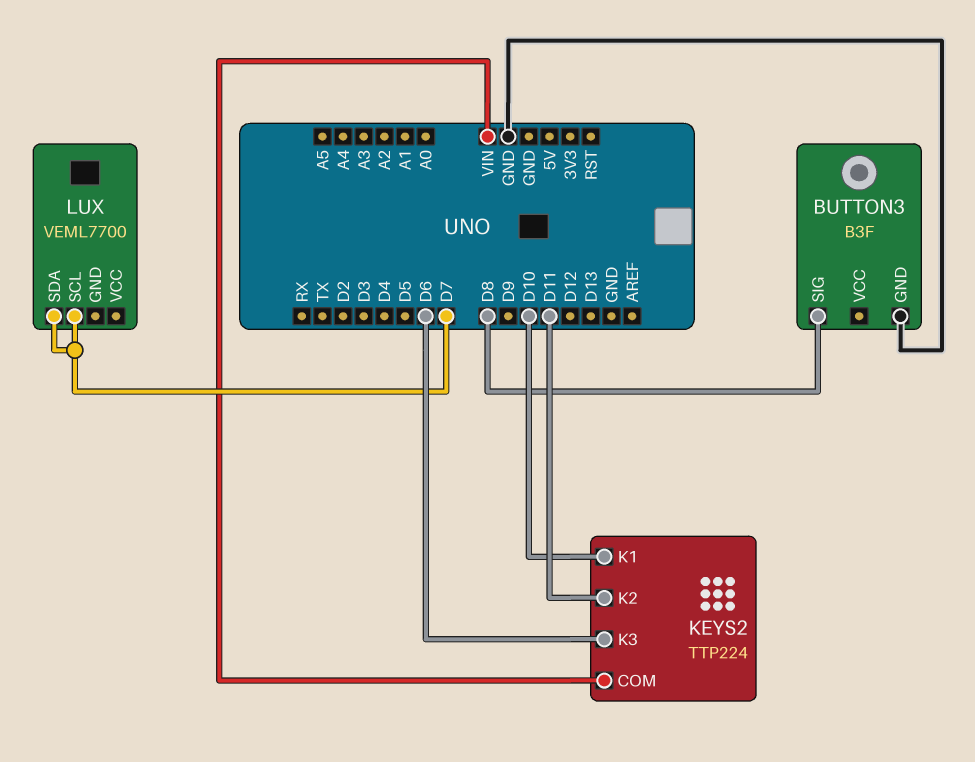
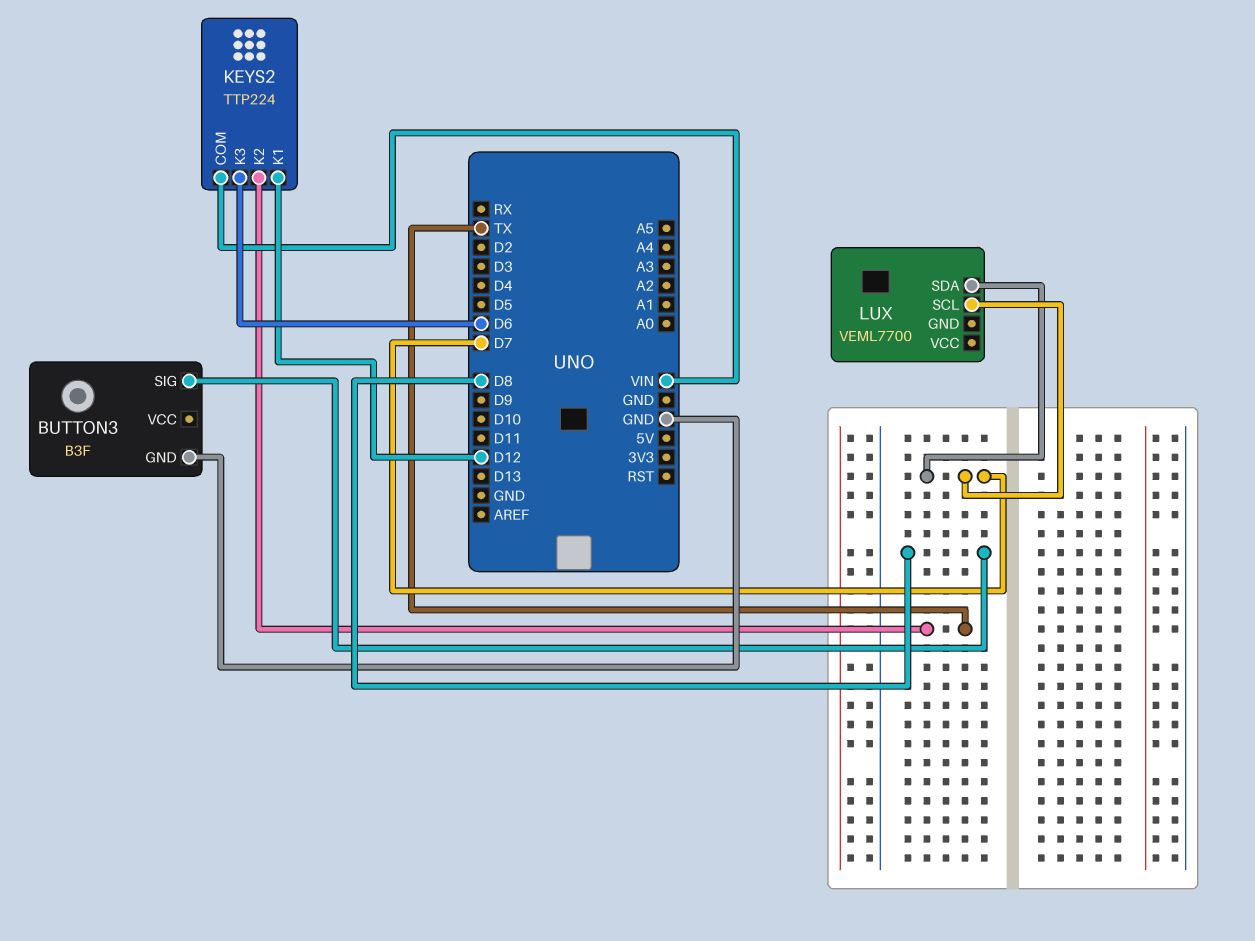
KEYS2 pin K1: D10 -> D12
KEYS2 pin K2: D11 -> TX

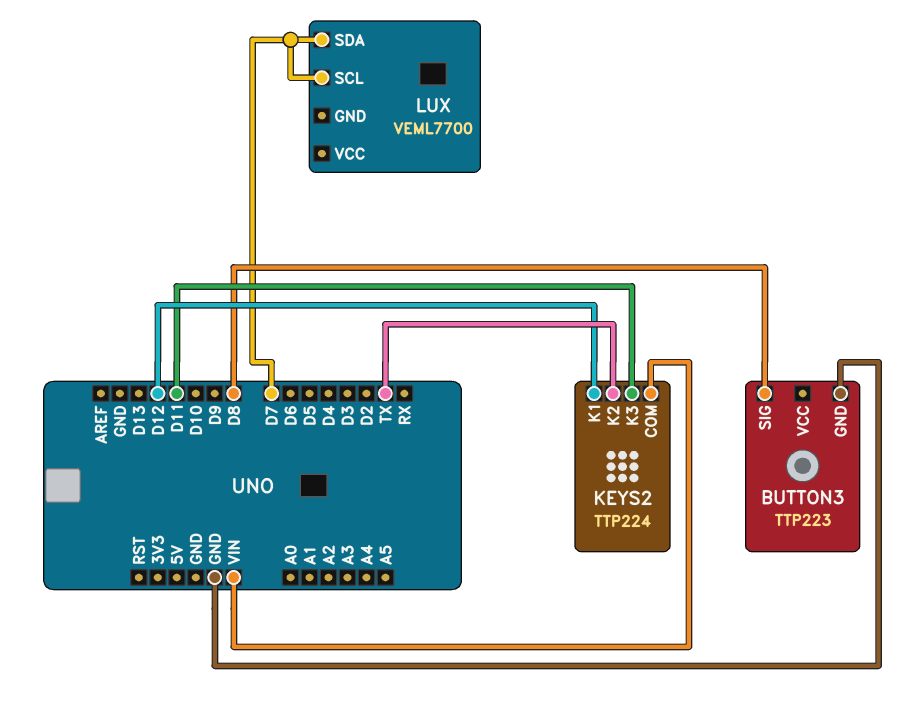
BUTTON3: B3F -> TTP223
KEYS2 pin K3: D6 -> D11

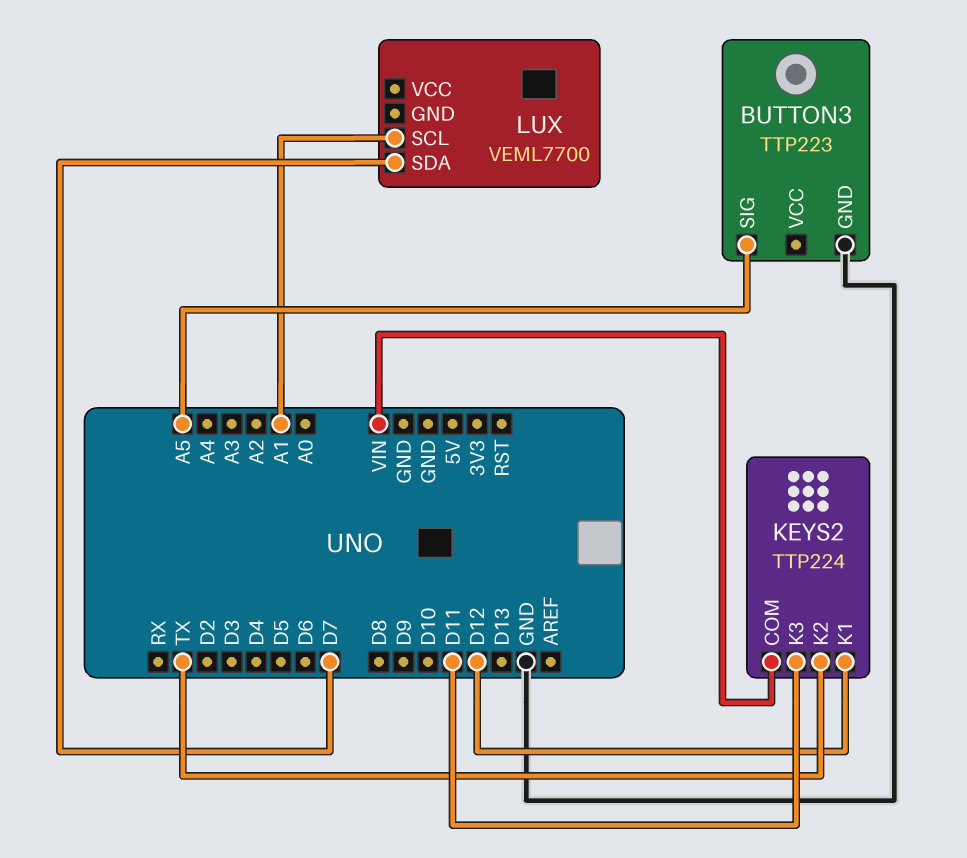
BUTTON3 pin SIG: D8 -> A5
LUX pin SCL: D7 -> A1

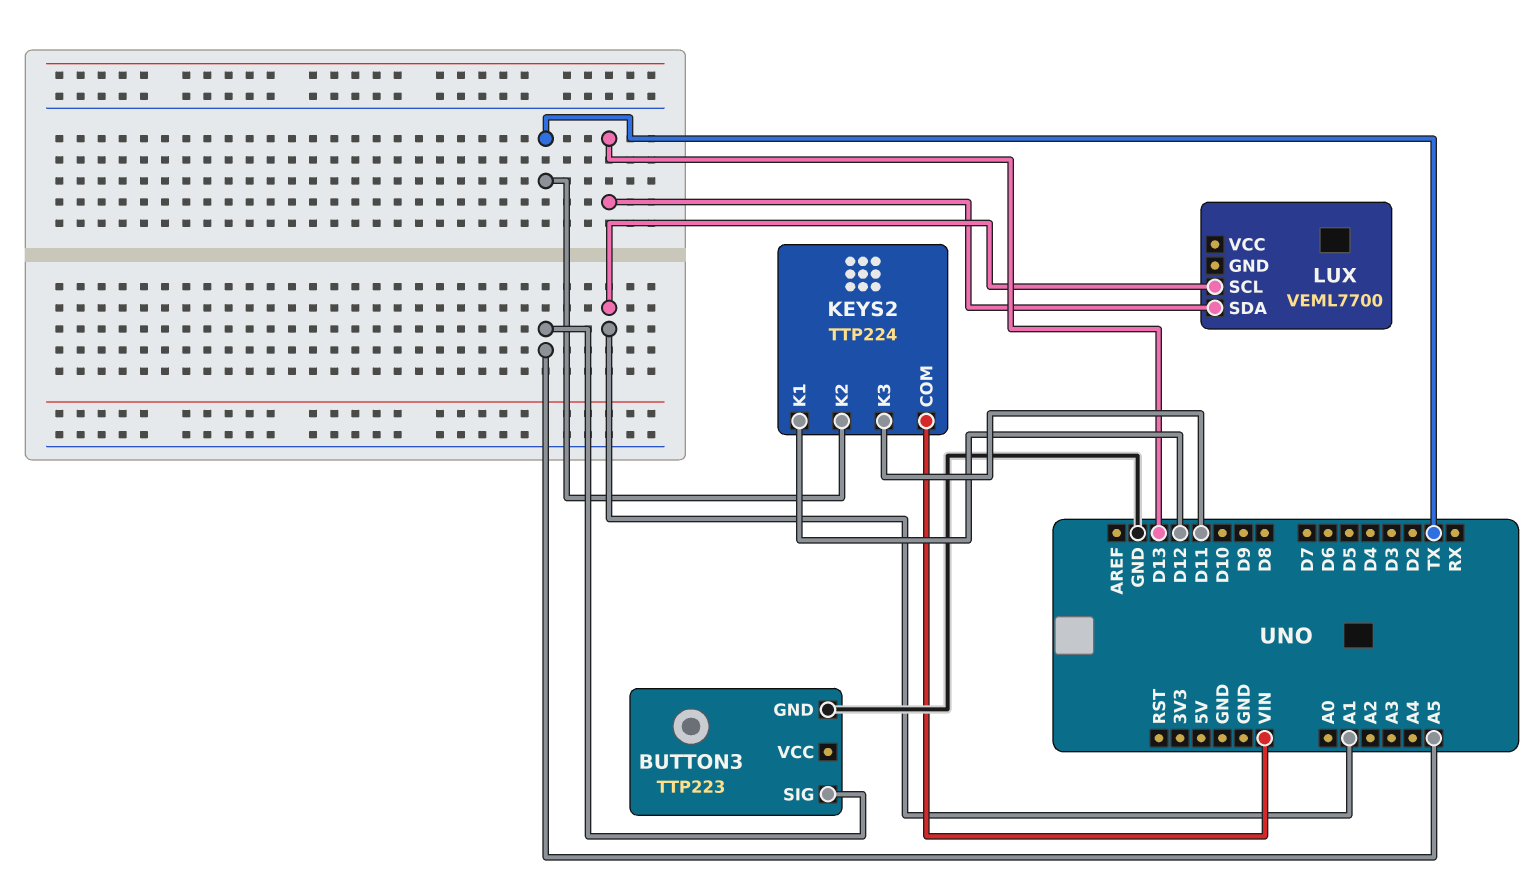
LUX pin SDA: D7 -> D13

